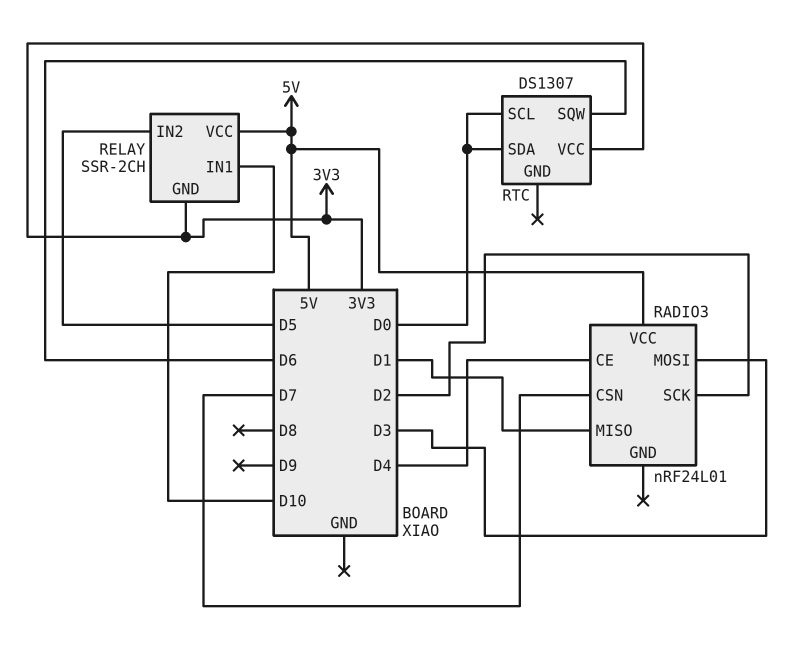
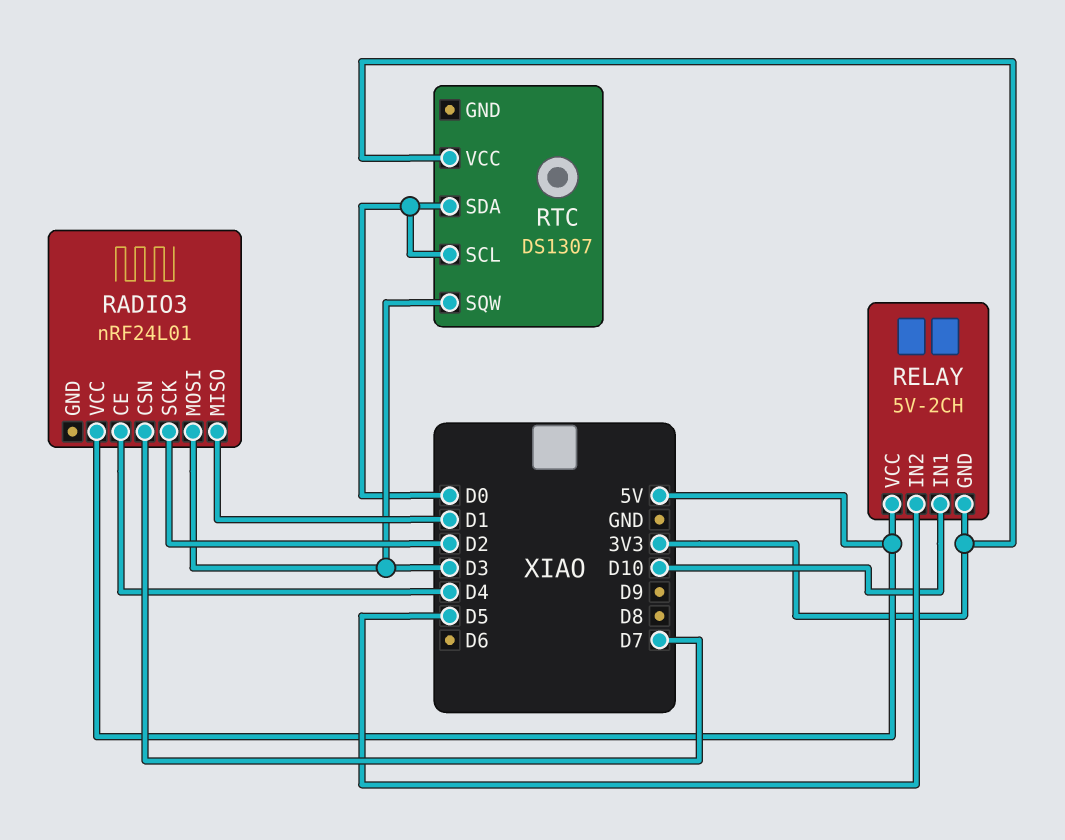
RELAY: SSR-2CH -> 5V-2CH
RTC pin SQW: D6 -> D3

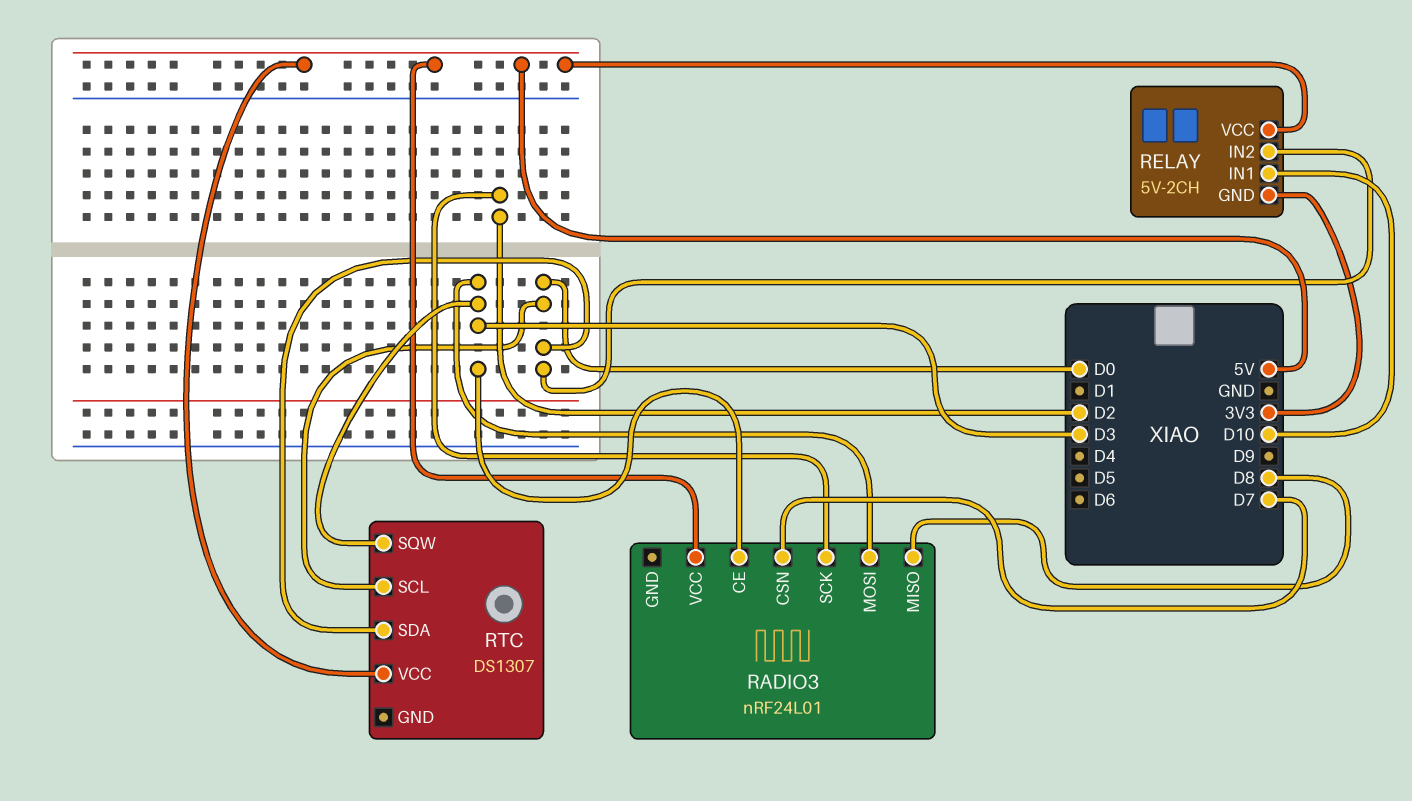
RADIO3 pin CE: D4 -> D3
RADIO3 pin MISO: D1 -> D8
RELAY pin IN2: D5 -> D0
RTC pin VCC: 3V3 -> 5V

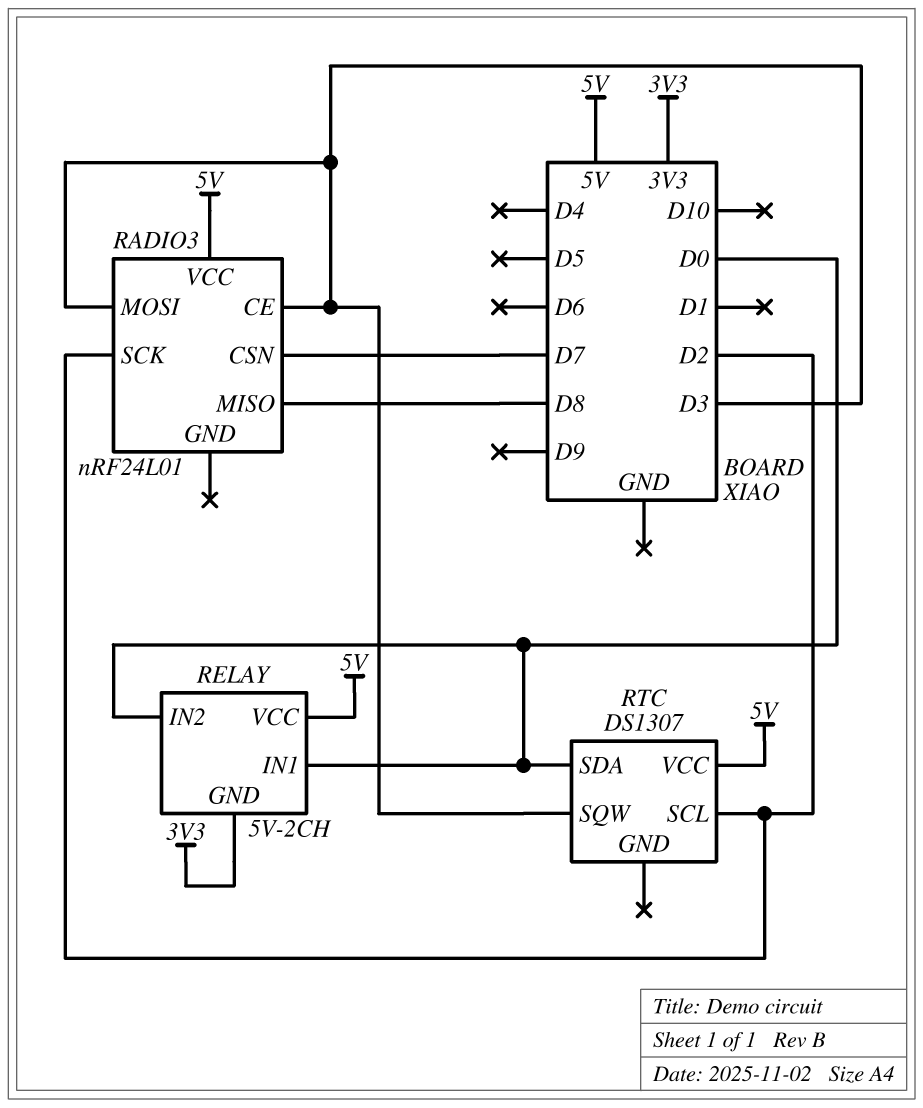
RELAY pin IN1: D10 -> D0
RTC pin SCL: D0 -> D2

